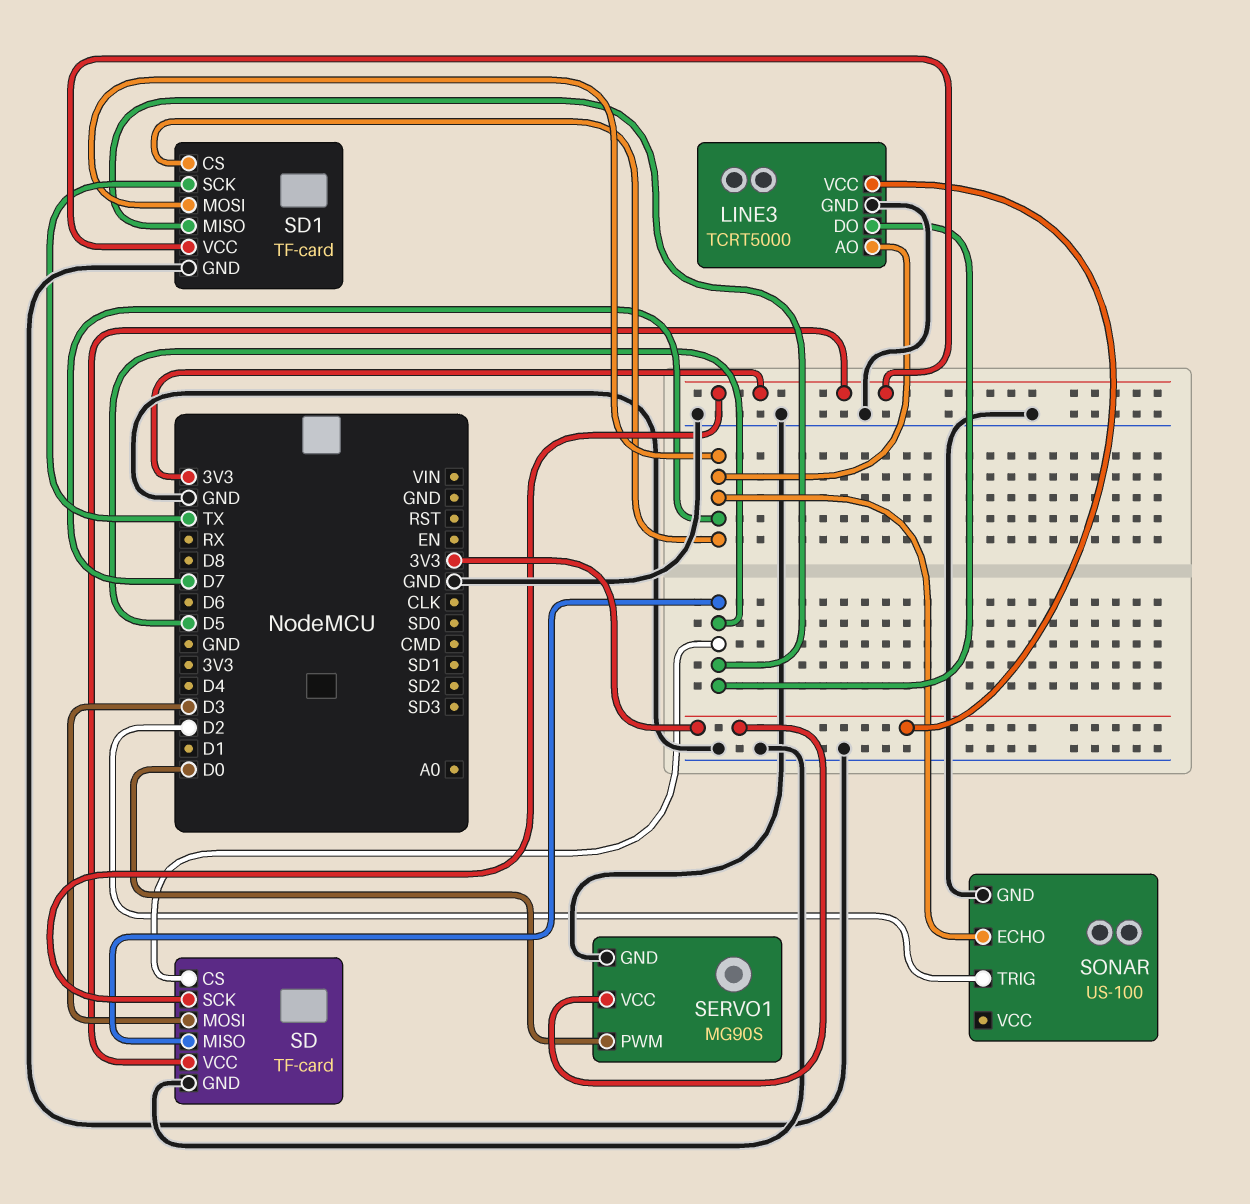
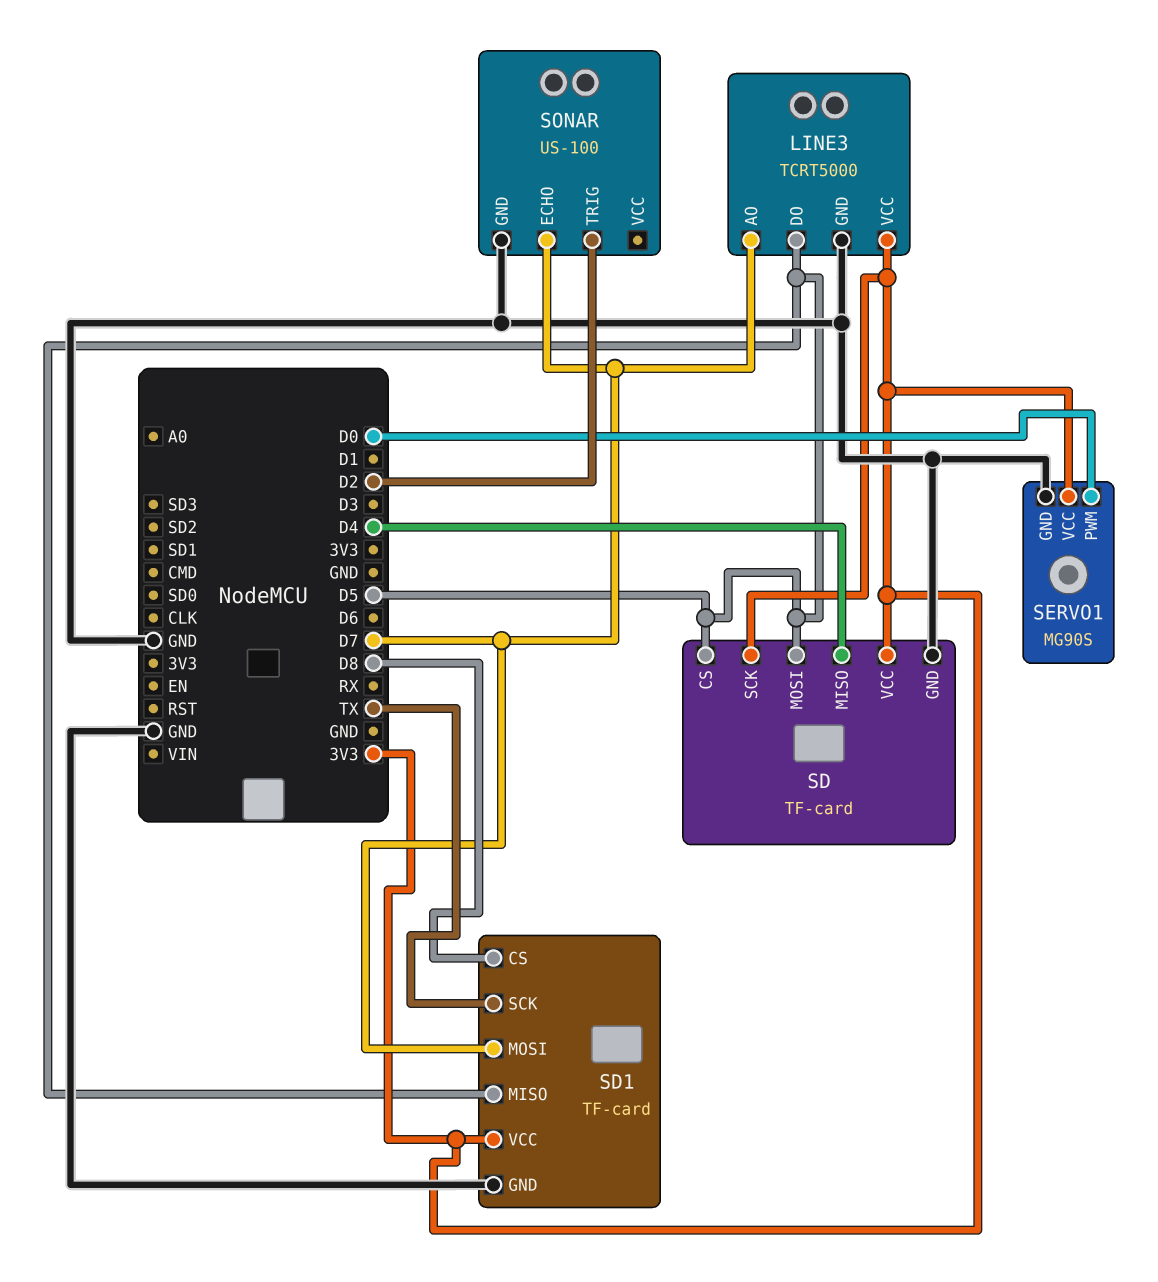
SD pin MISO: D5 -> D4
SD pin MOSI: D3 -> D5
SD1 pin CS: D7 -> D8

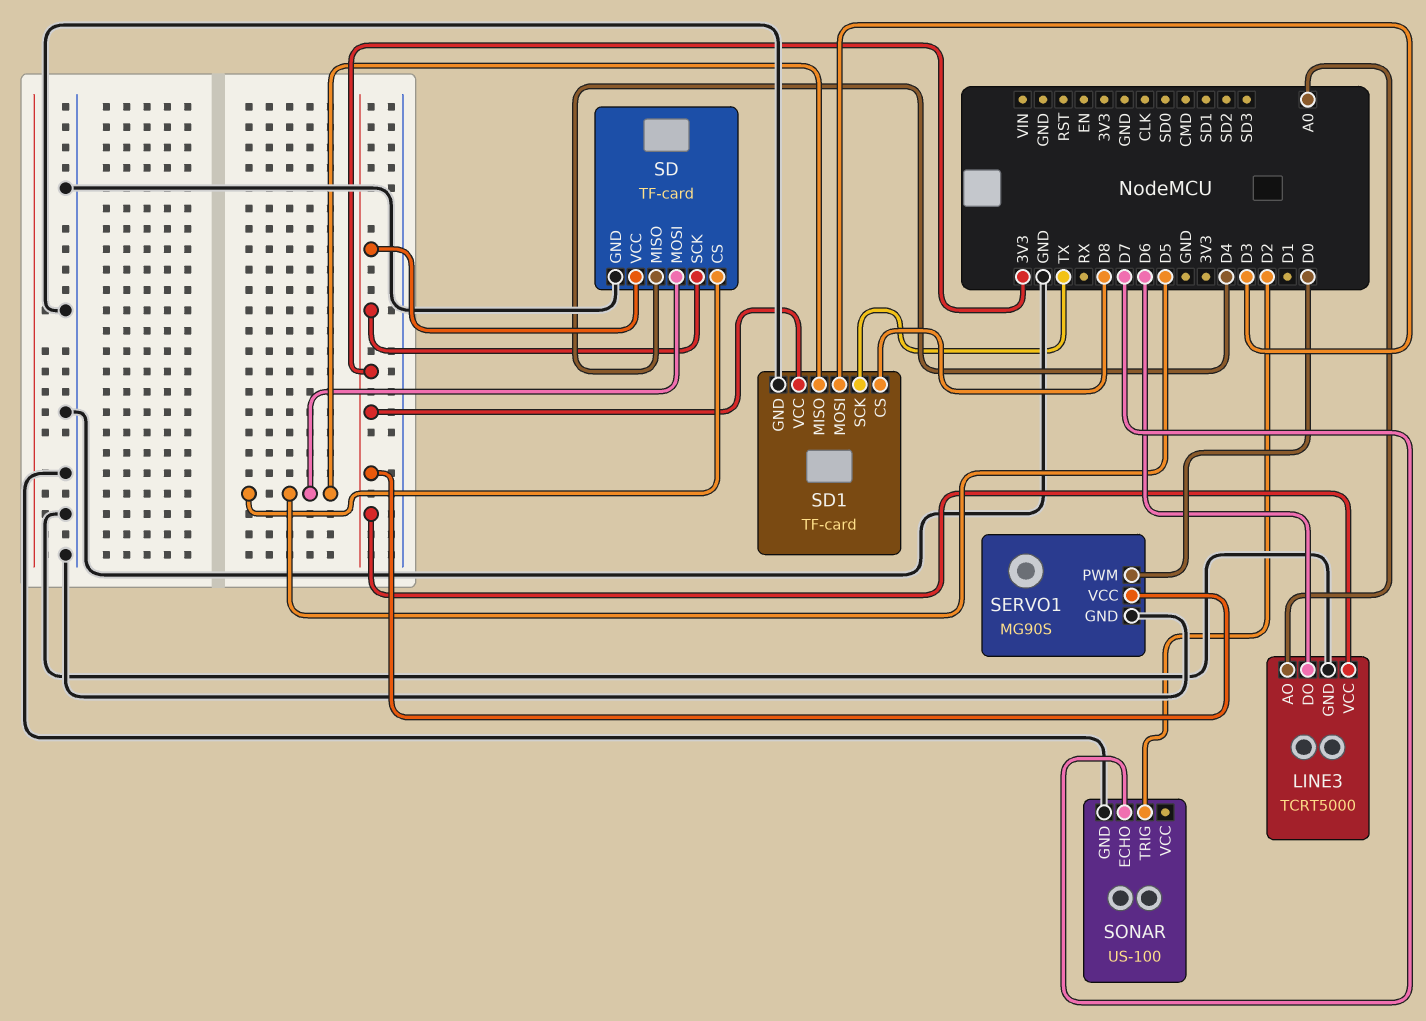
LINE3 pin AO: D7 -> A0
LINE3 pin DO: D5 -> D6
SD1 pin MOSI: D7 -> D3

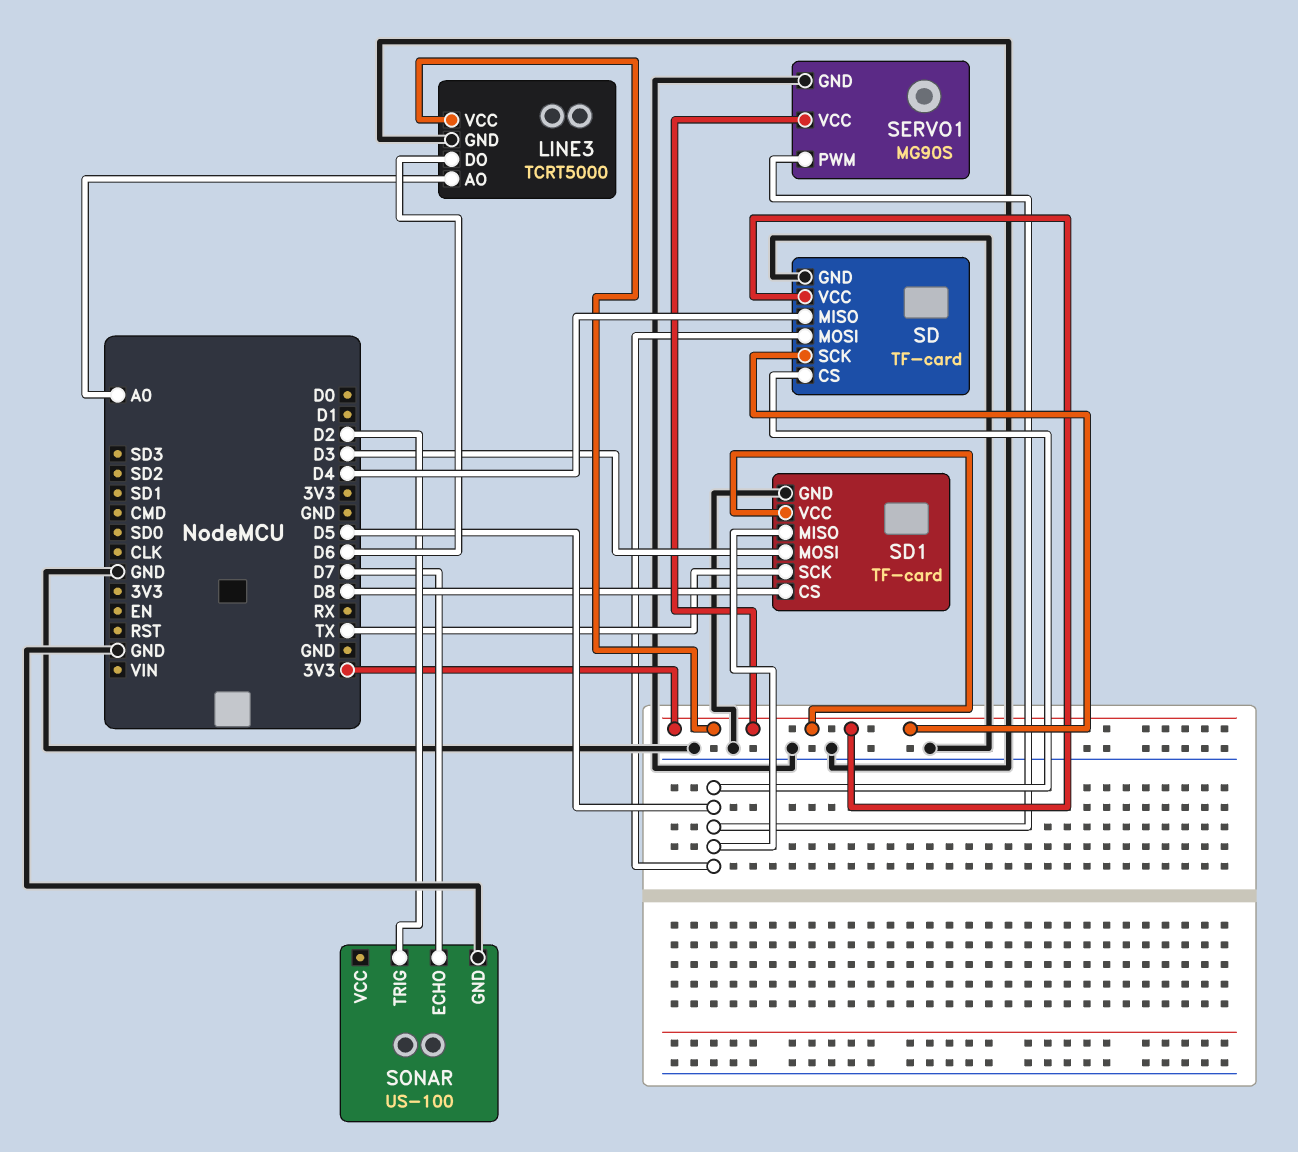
SERVO1 pin PWM: D0 -> D5

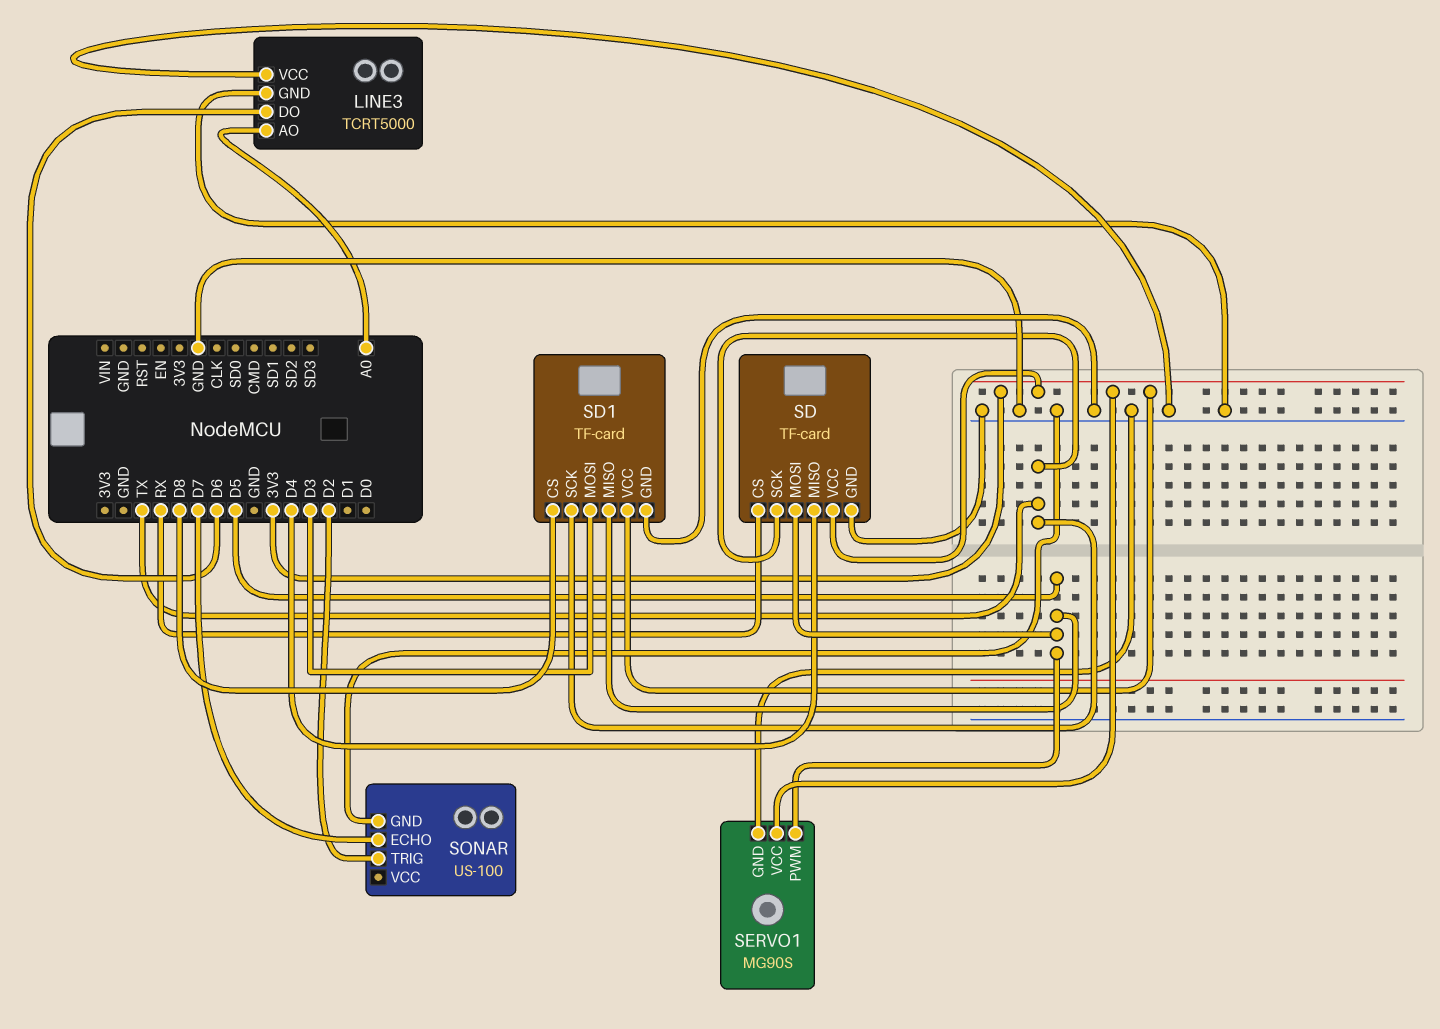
LINE3 pin VCC: 3V3 -> GND
SD pin CS: D5 -> RX
SD pin SCK: 3V3 -> TX

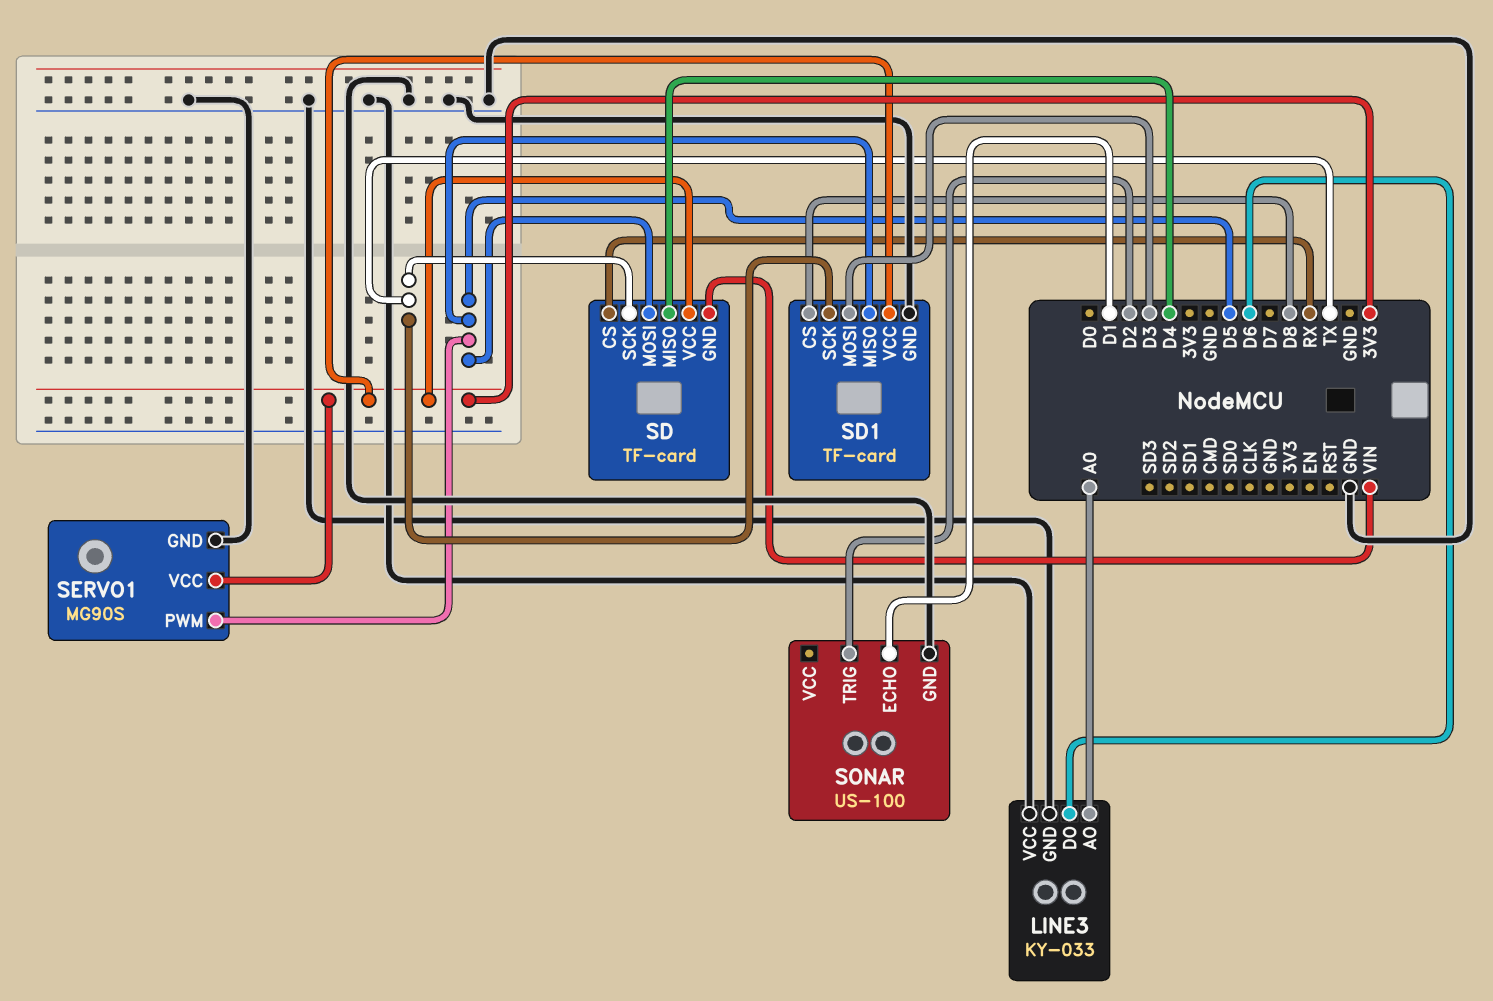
LINE3: TCRT5000 -> KY-033
SD pin GND: GND -> VIN
SONAR pin ECHO: D7 -> D1

